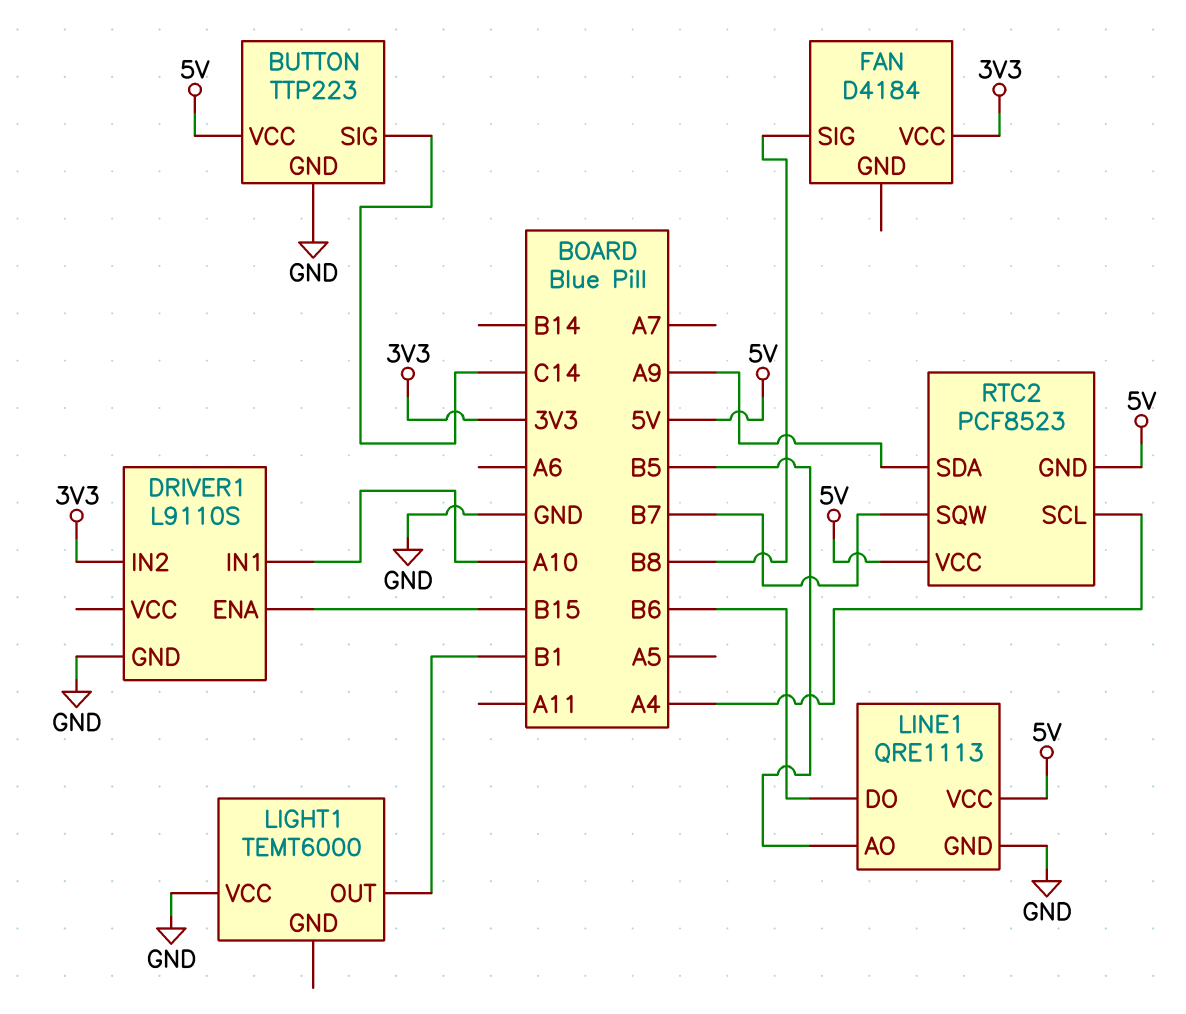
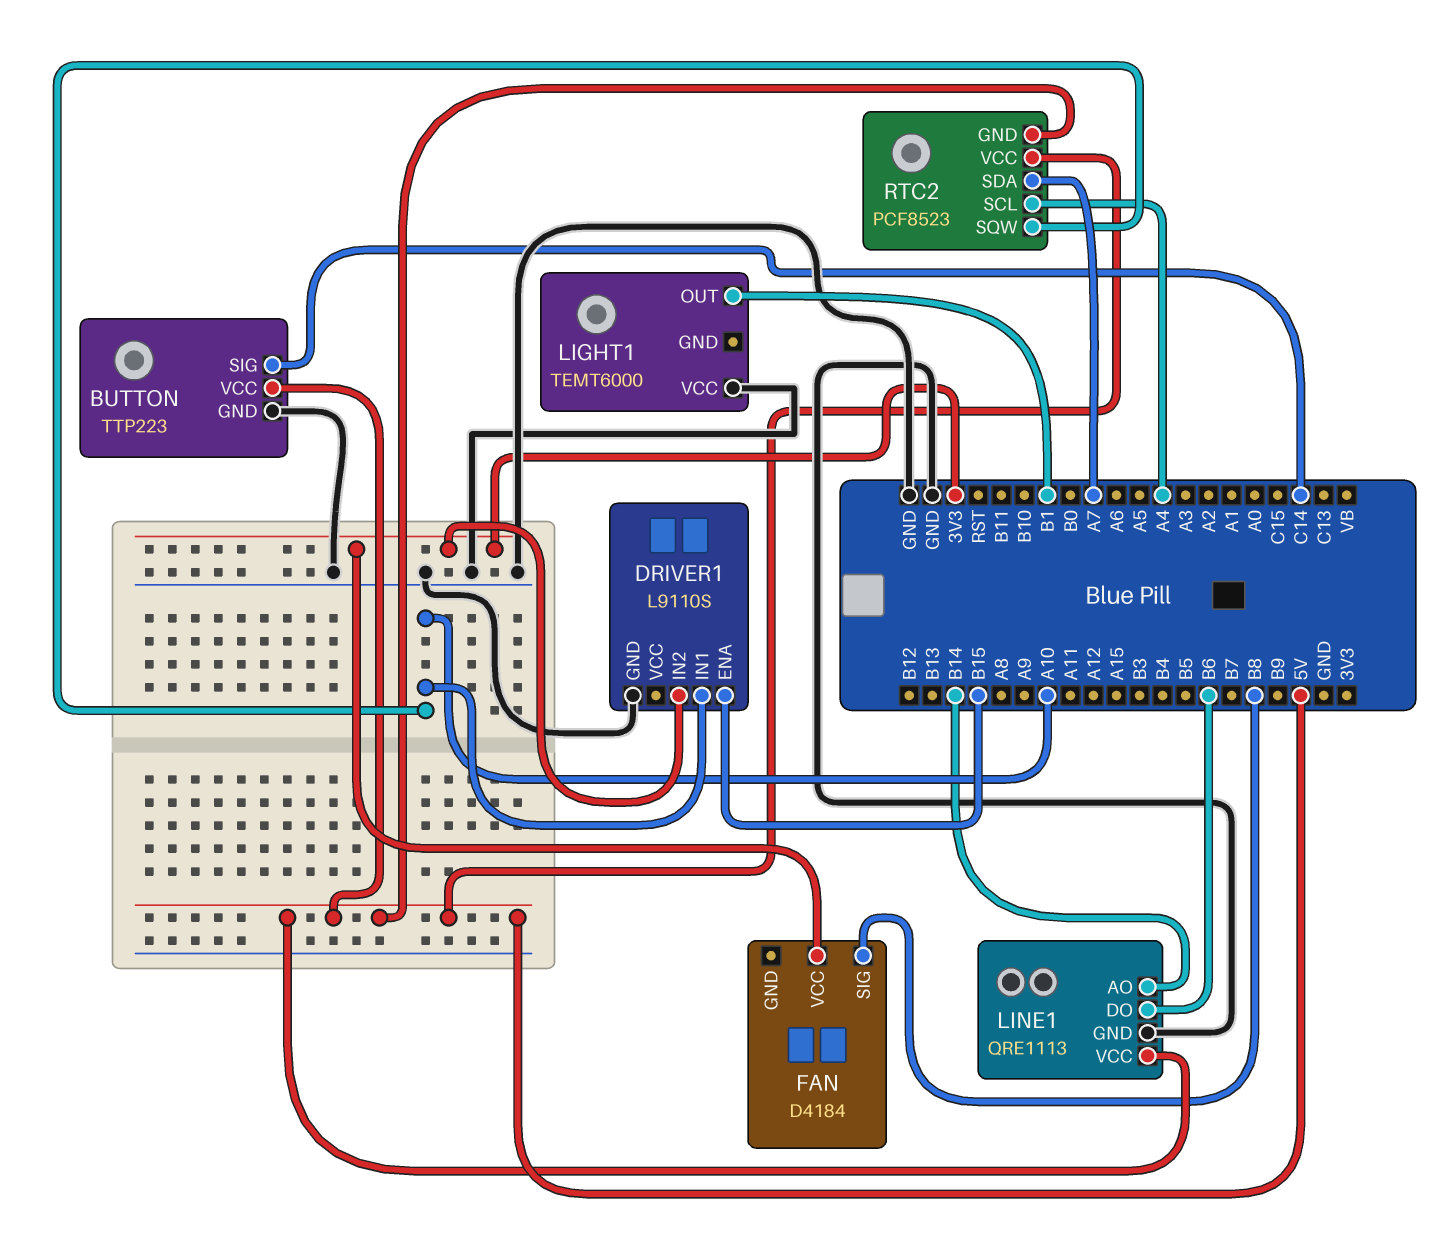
LINE1 pin AO: B5 -> B14
RTC2 pin SDA: A9 -> A7
RTC2 pin SQW: B7 -> A10

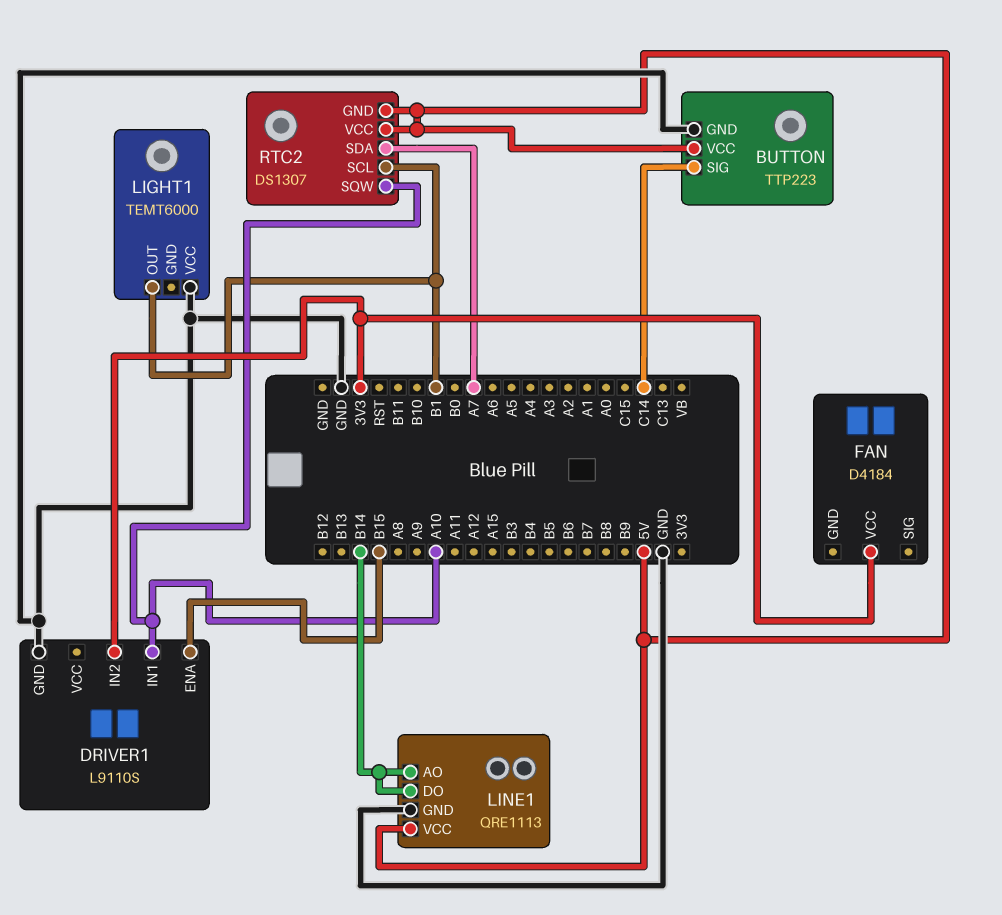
FAN pin SIG: B8 -> none
LINE1 pin DO: B6 -> B14
RTC2: PCF8523 -> DS1307
RTC2 pin SCL: A4 -> B1

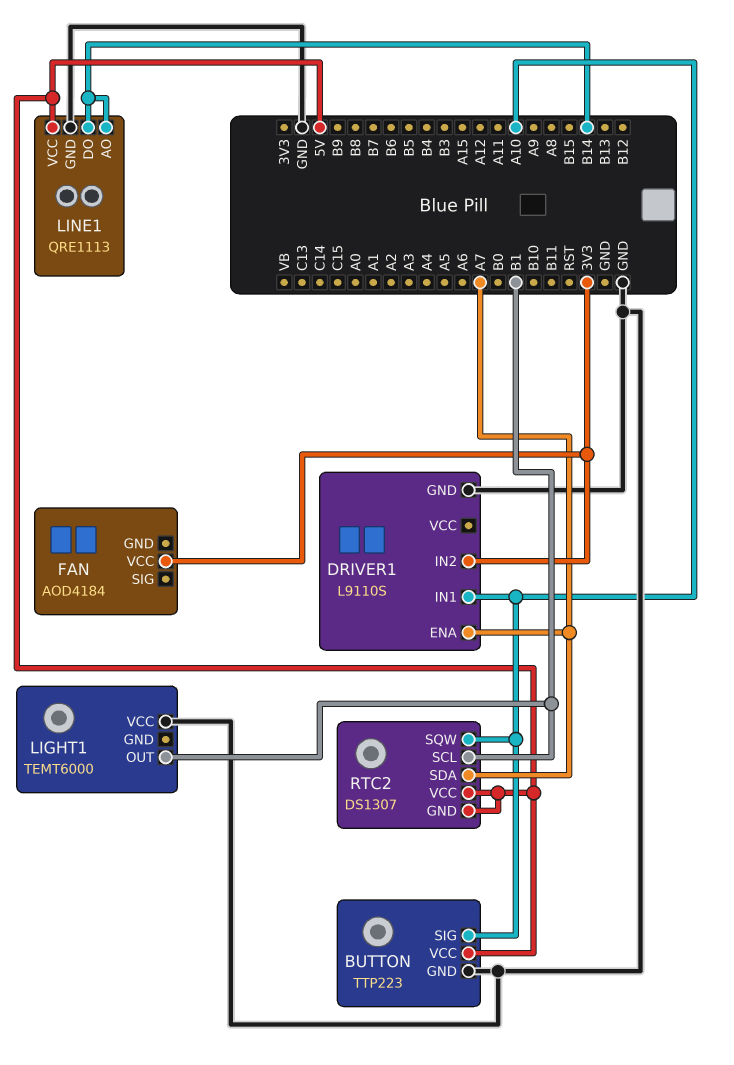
BUTTON pin SIG: C14 -> A10
DRIVER1 pin ENA: B15 -> A7
FAN: D4184 -> AOD4184

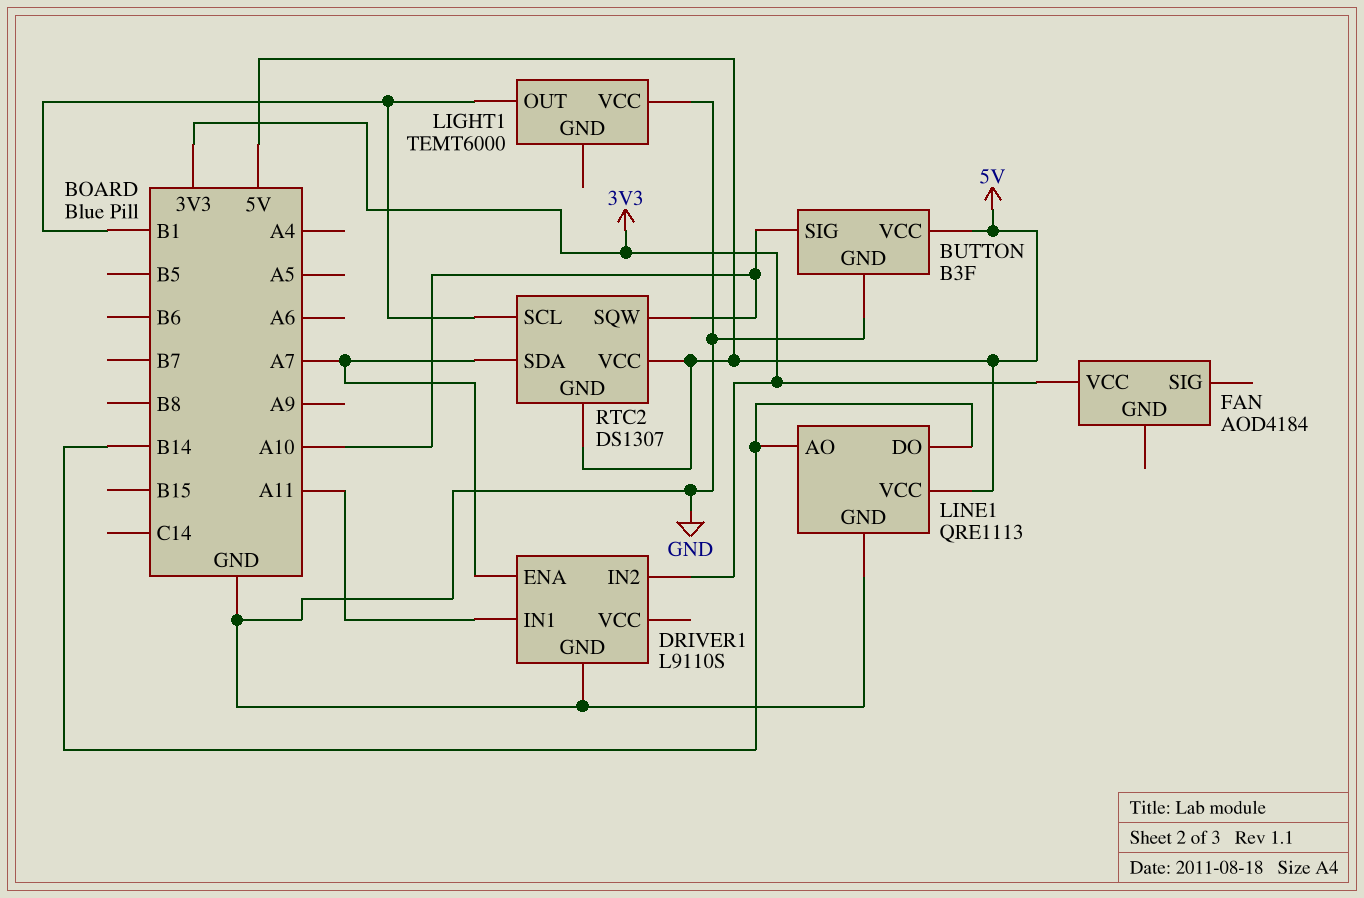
BUTTON: TTP223 -> B3F
DRIVER1 pin IN1: A10 -> A11

